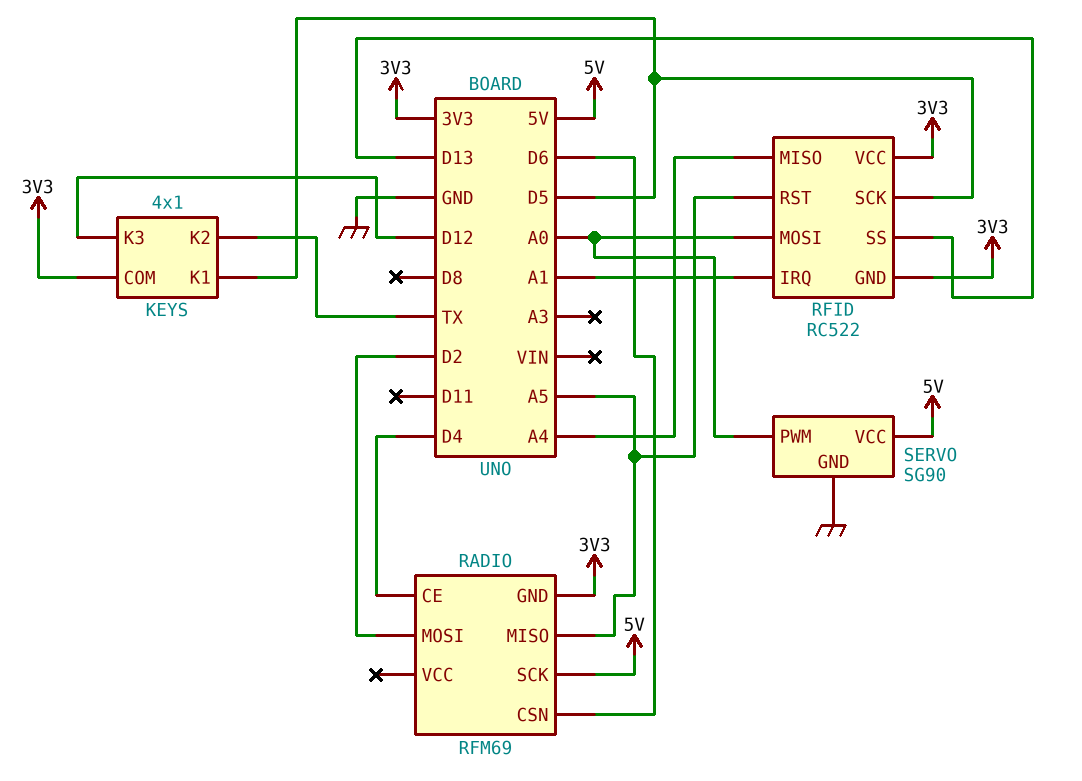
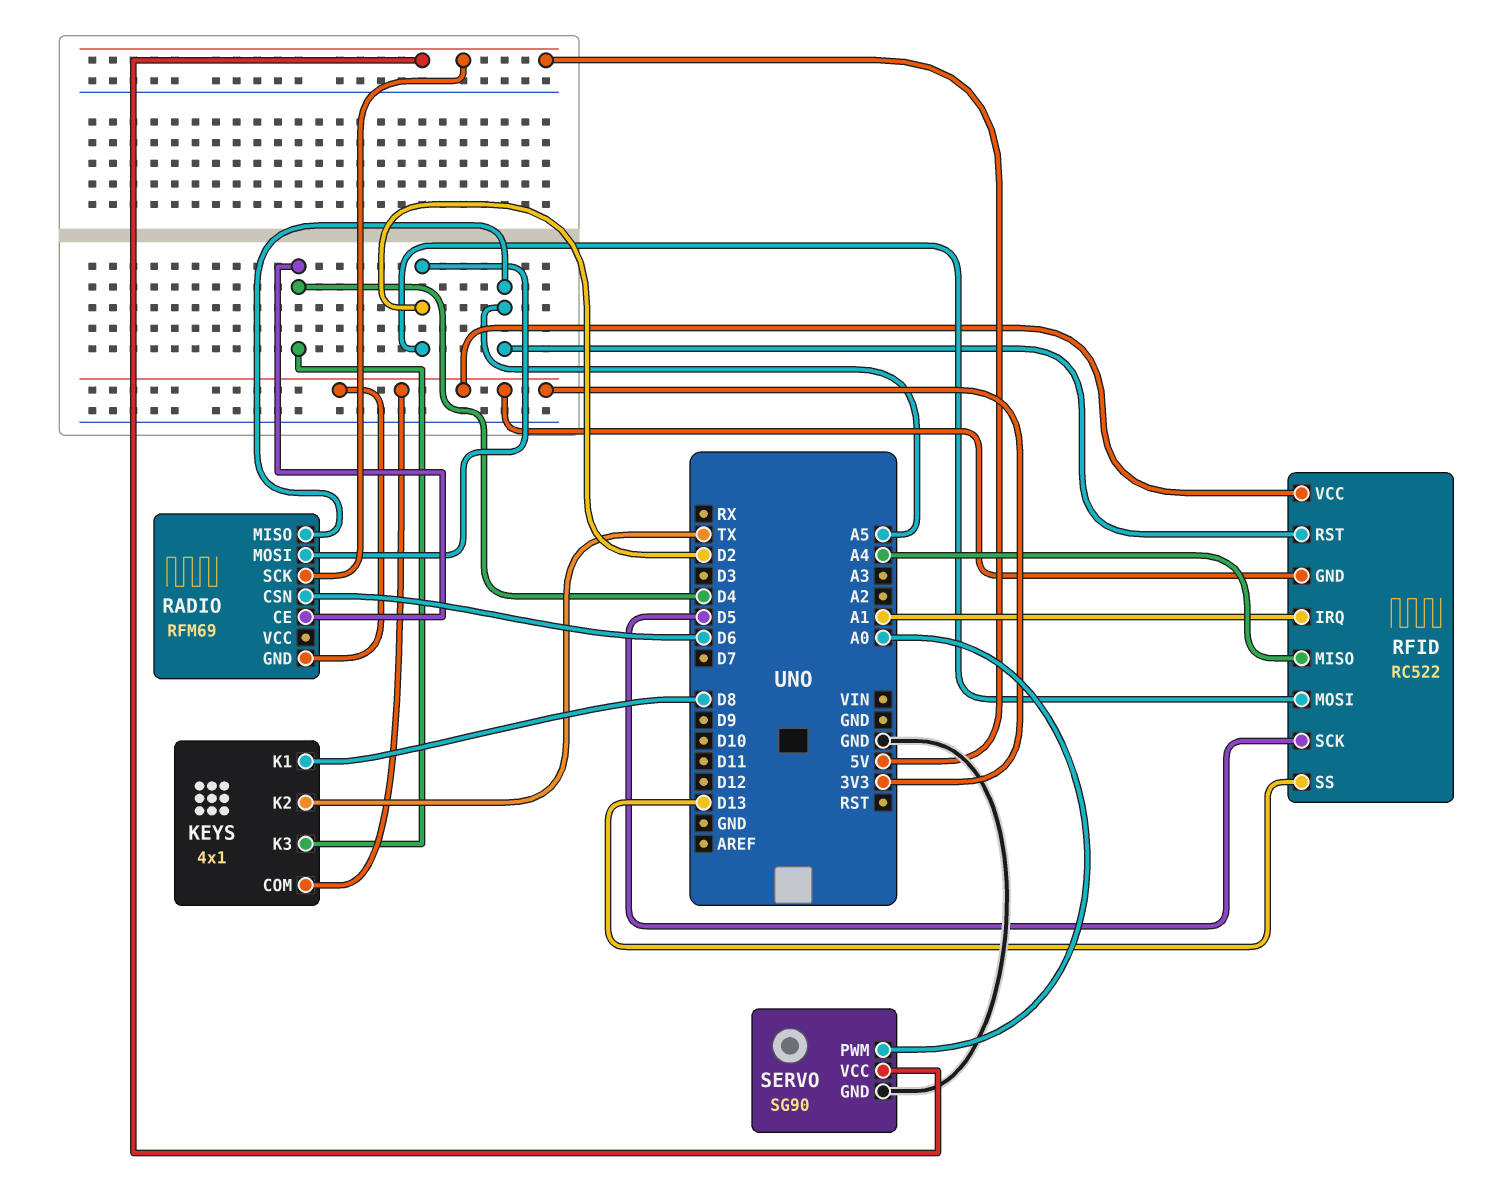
KEYS pin K1: D5 -> D8
KEYS pin K3: D12 -> D4
RFID pin MOSI: A0 -> D2

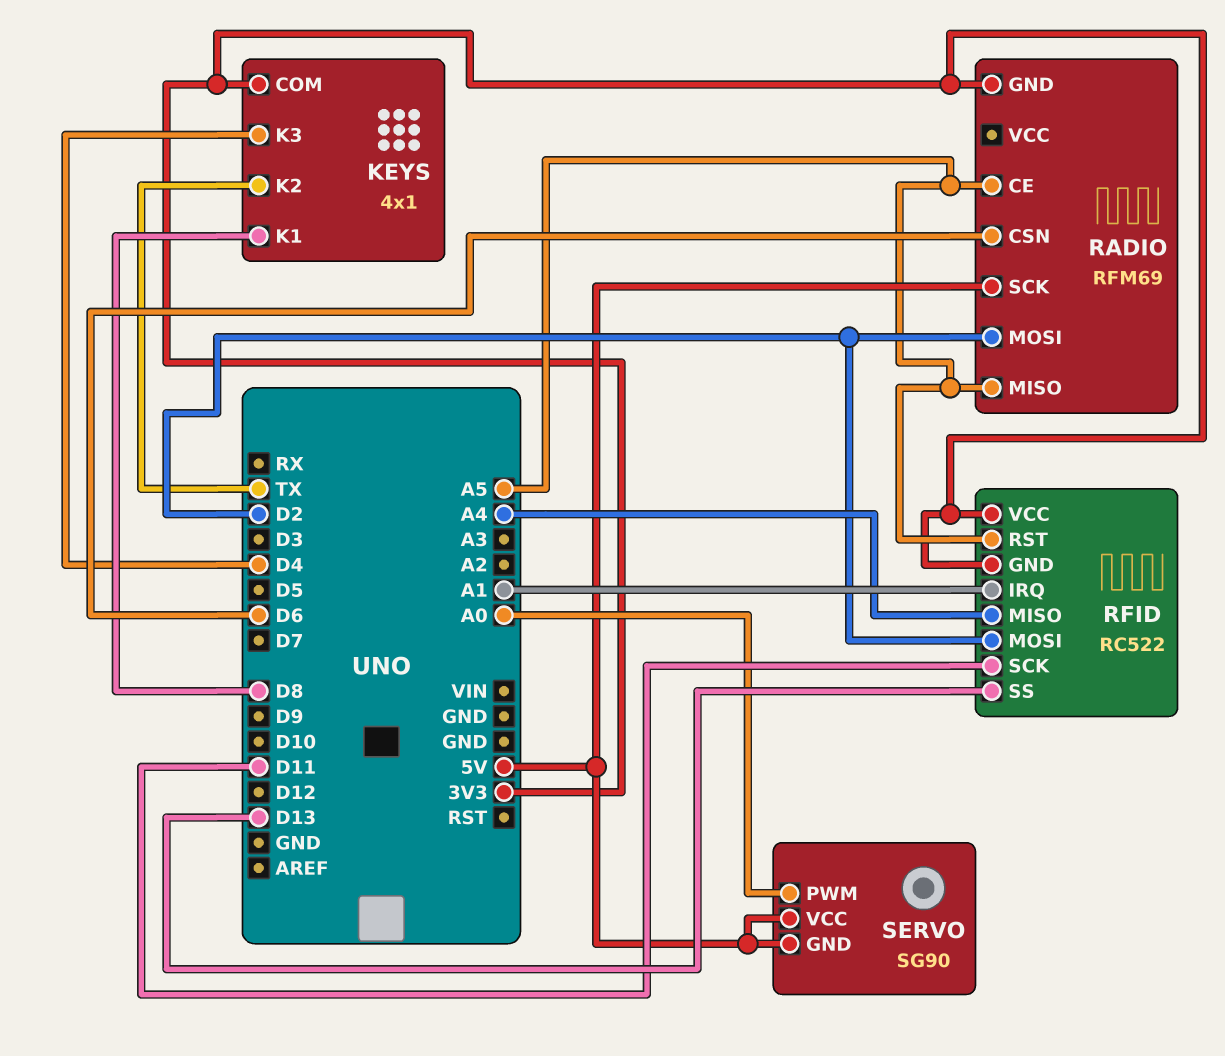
RADIO pin CE: D4 -> A5
RFID pin SCK: D5 -> D11
SERVO pin GND: GND -> 5V

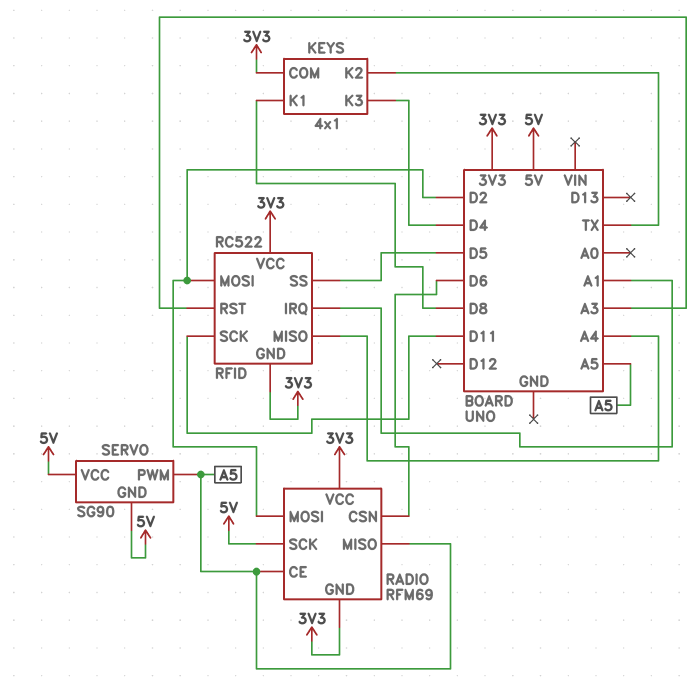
RADIO pin VCC: none -> 3V3
RFID pin RST: A5 -> A3
RFID pin SS: D13 -> D5
SERVO pin PWM: A0 -> A5

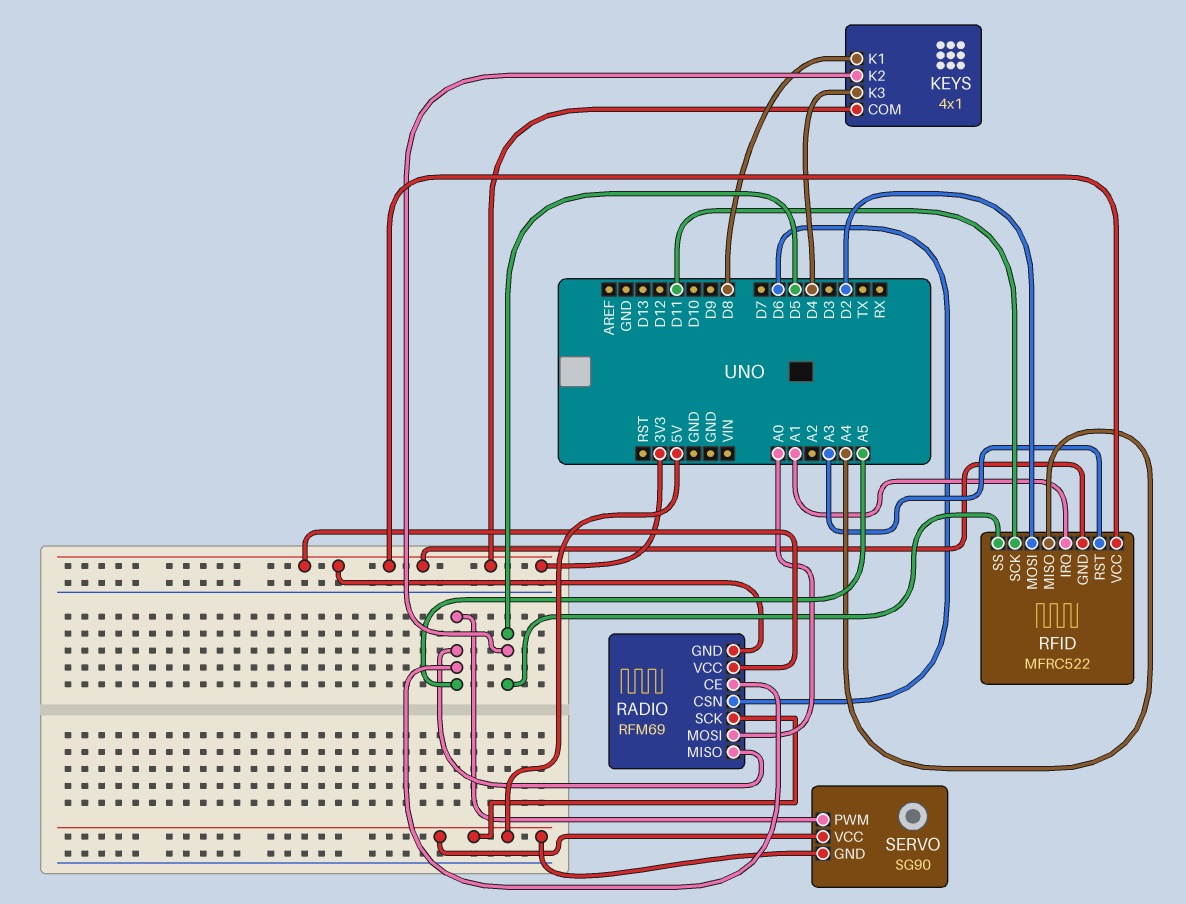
KEYS pin K2: TX -> D5
RADIO pin MOSI: D2 -> A0
RFID: RC522 -> MFRC522

